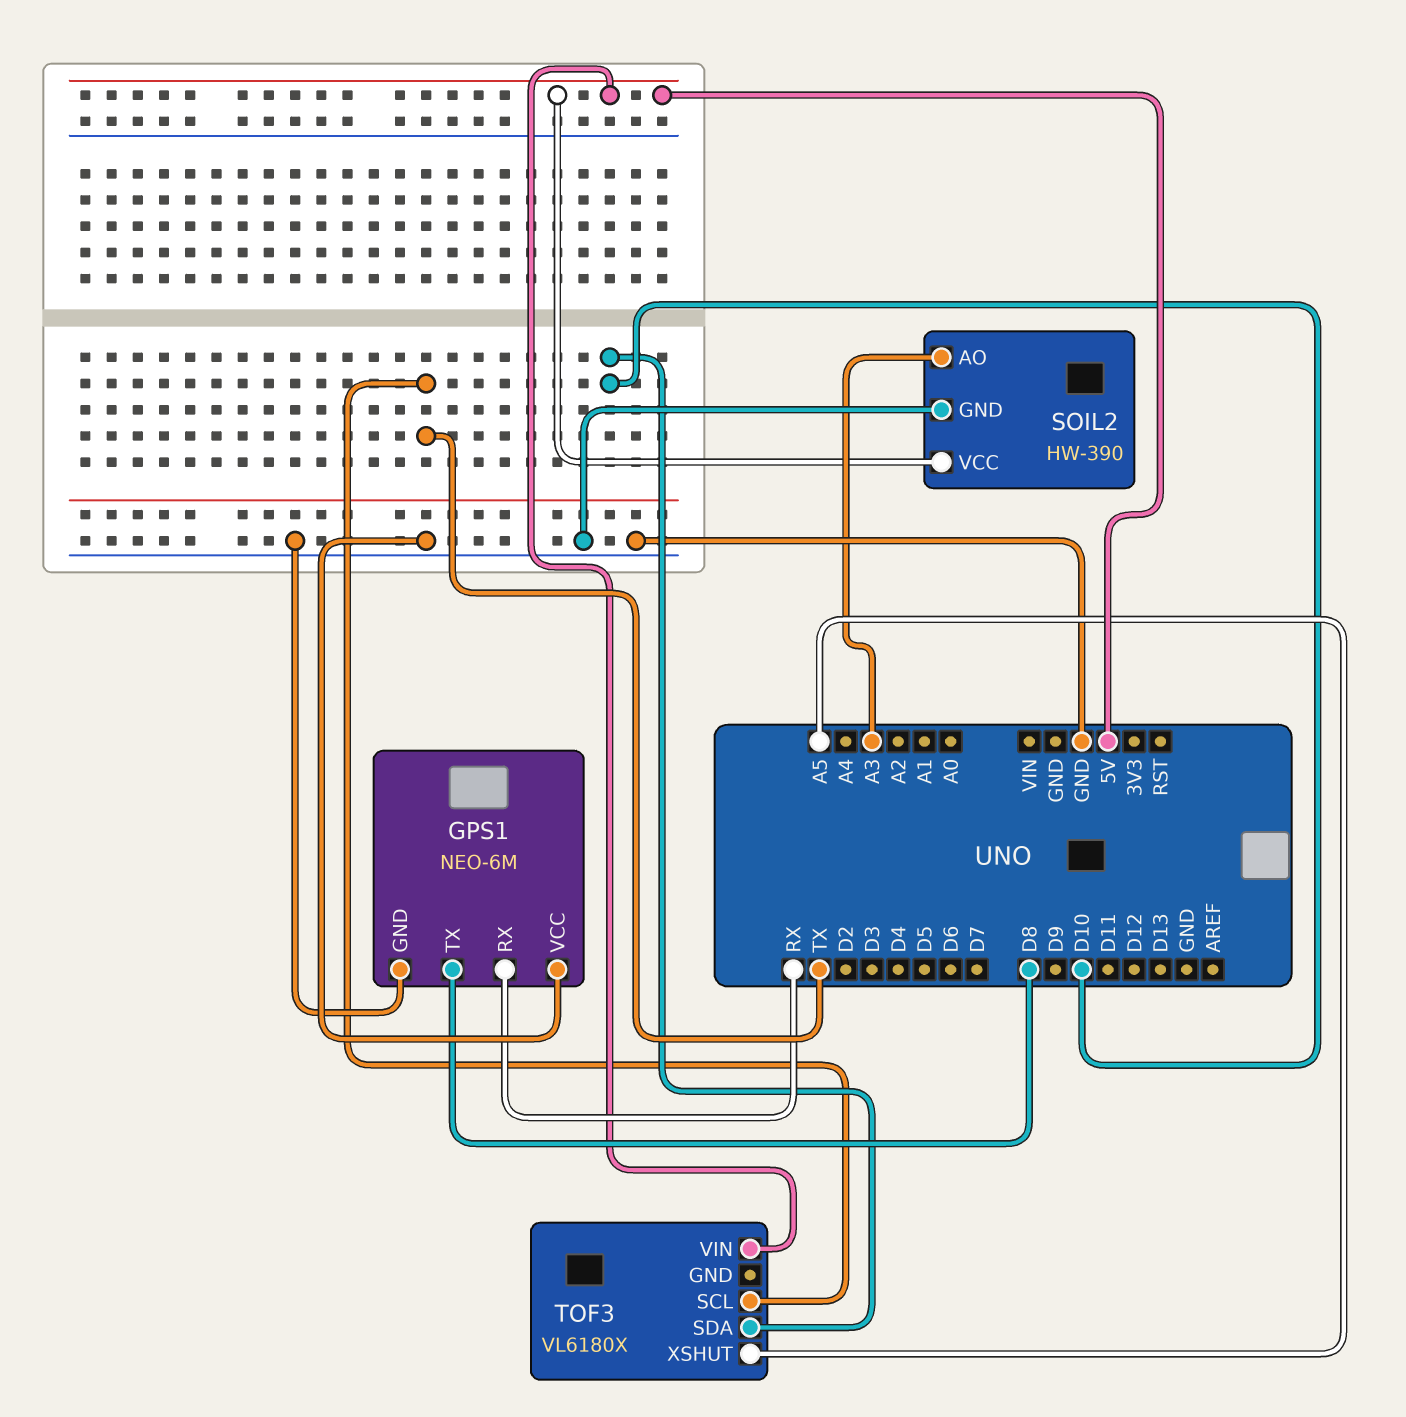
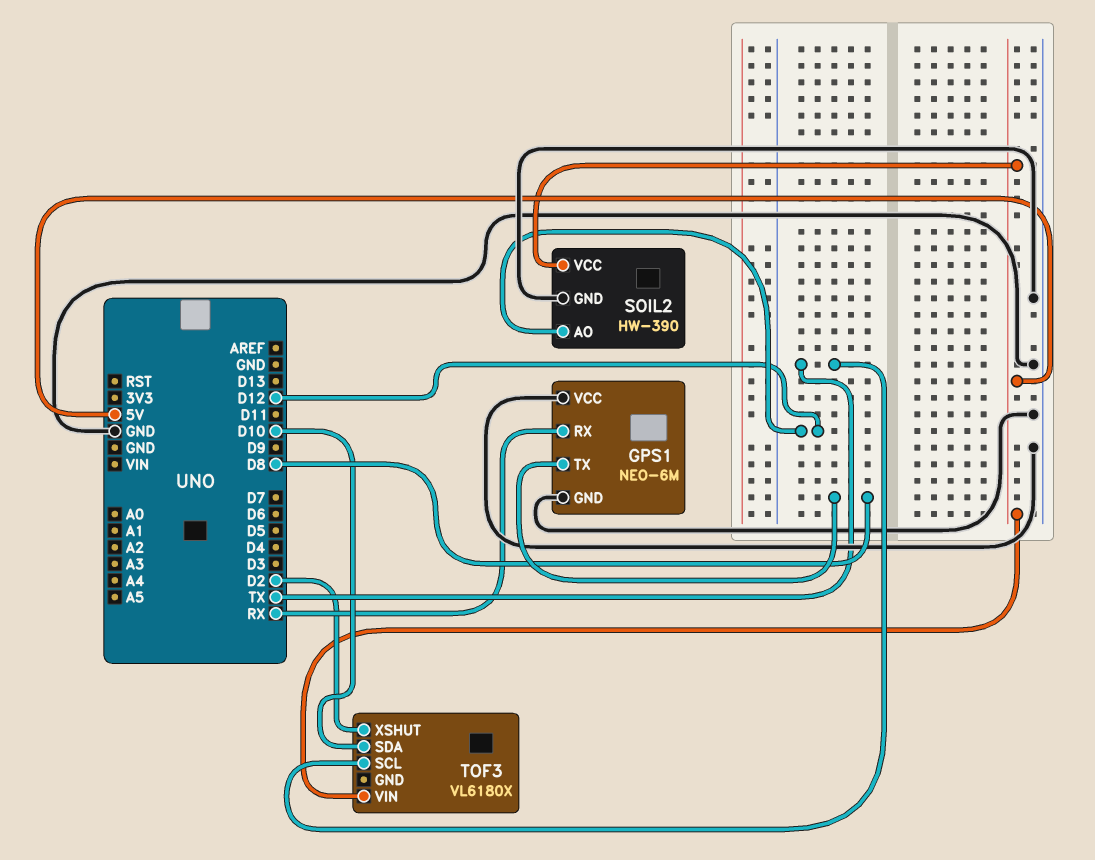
SOIL2 pin AO: A3 -> D12
TOF3 pin XSHUT: A5 -> D2

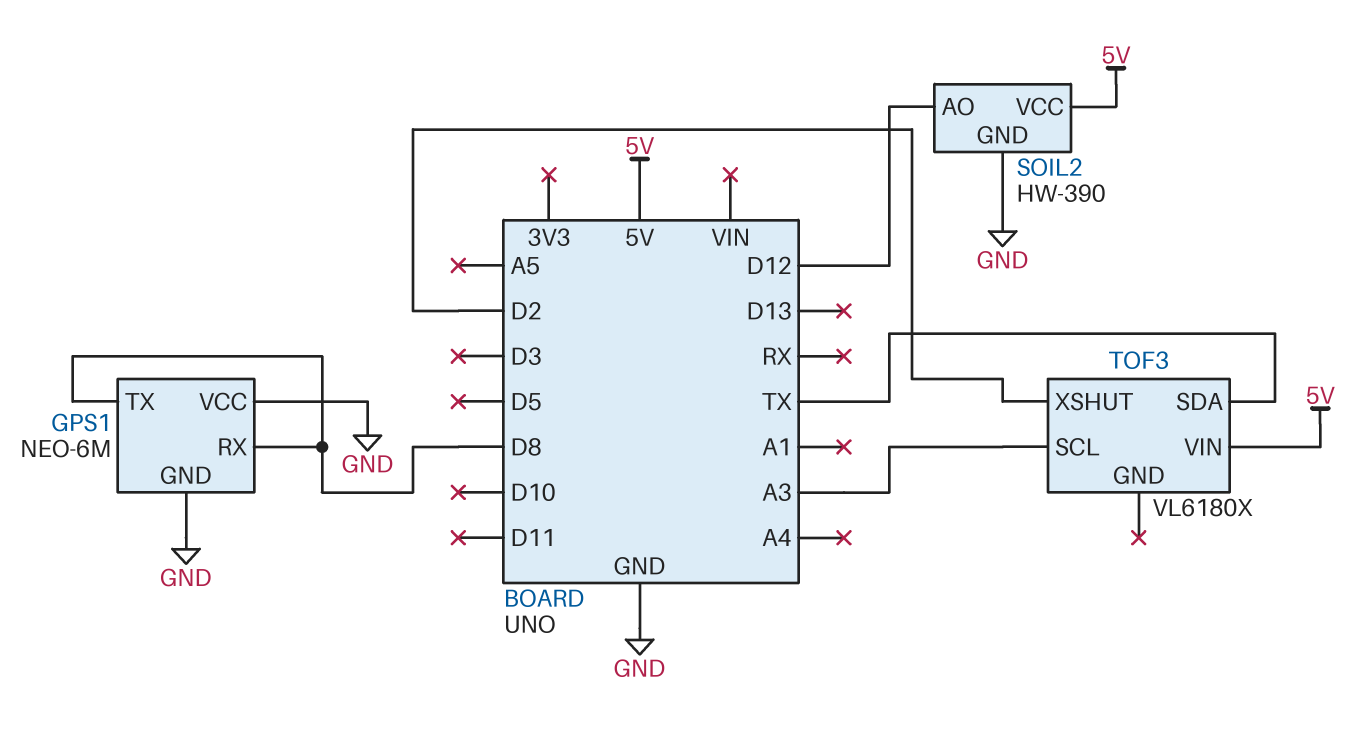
GPS1 pin RX: RX -> D8
TOF3 pin SCL: TX -> A3
TOF3 pin SDA: D10 -> TX

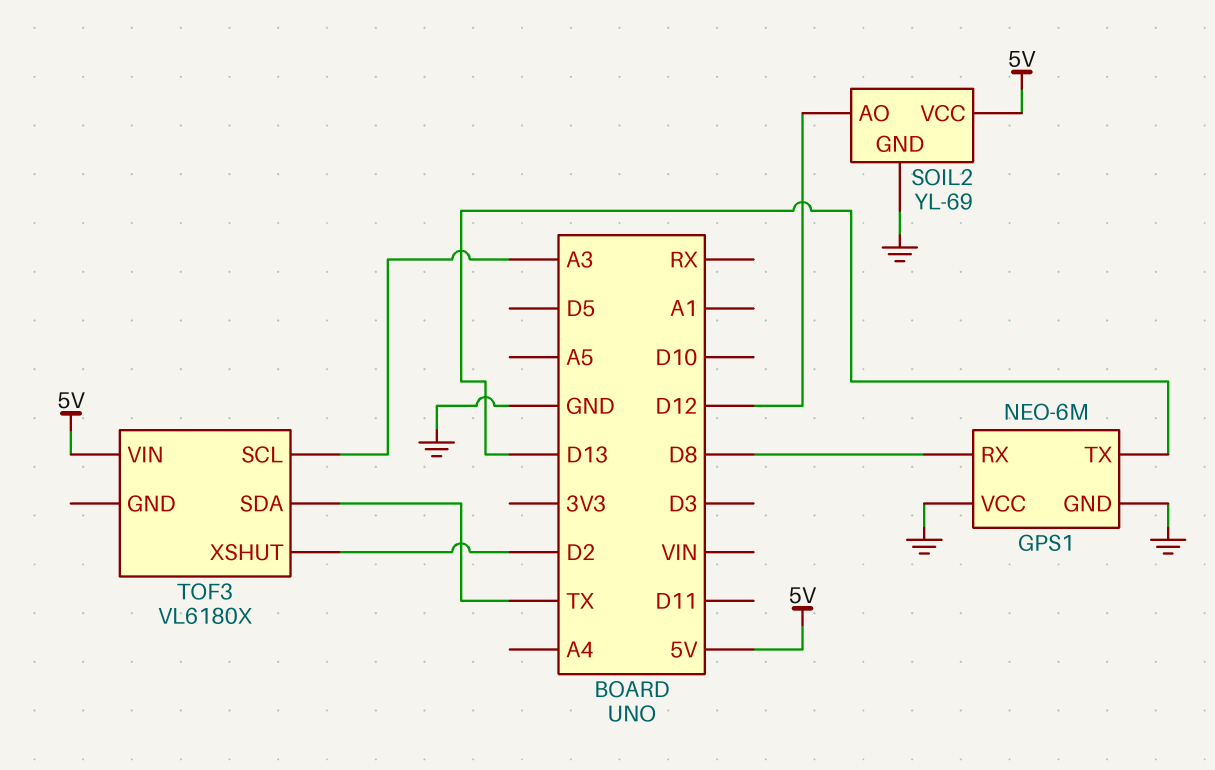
GPS1 pin TX: D8 -> D13
SOIL2: HW-390 -> YL-69

